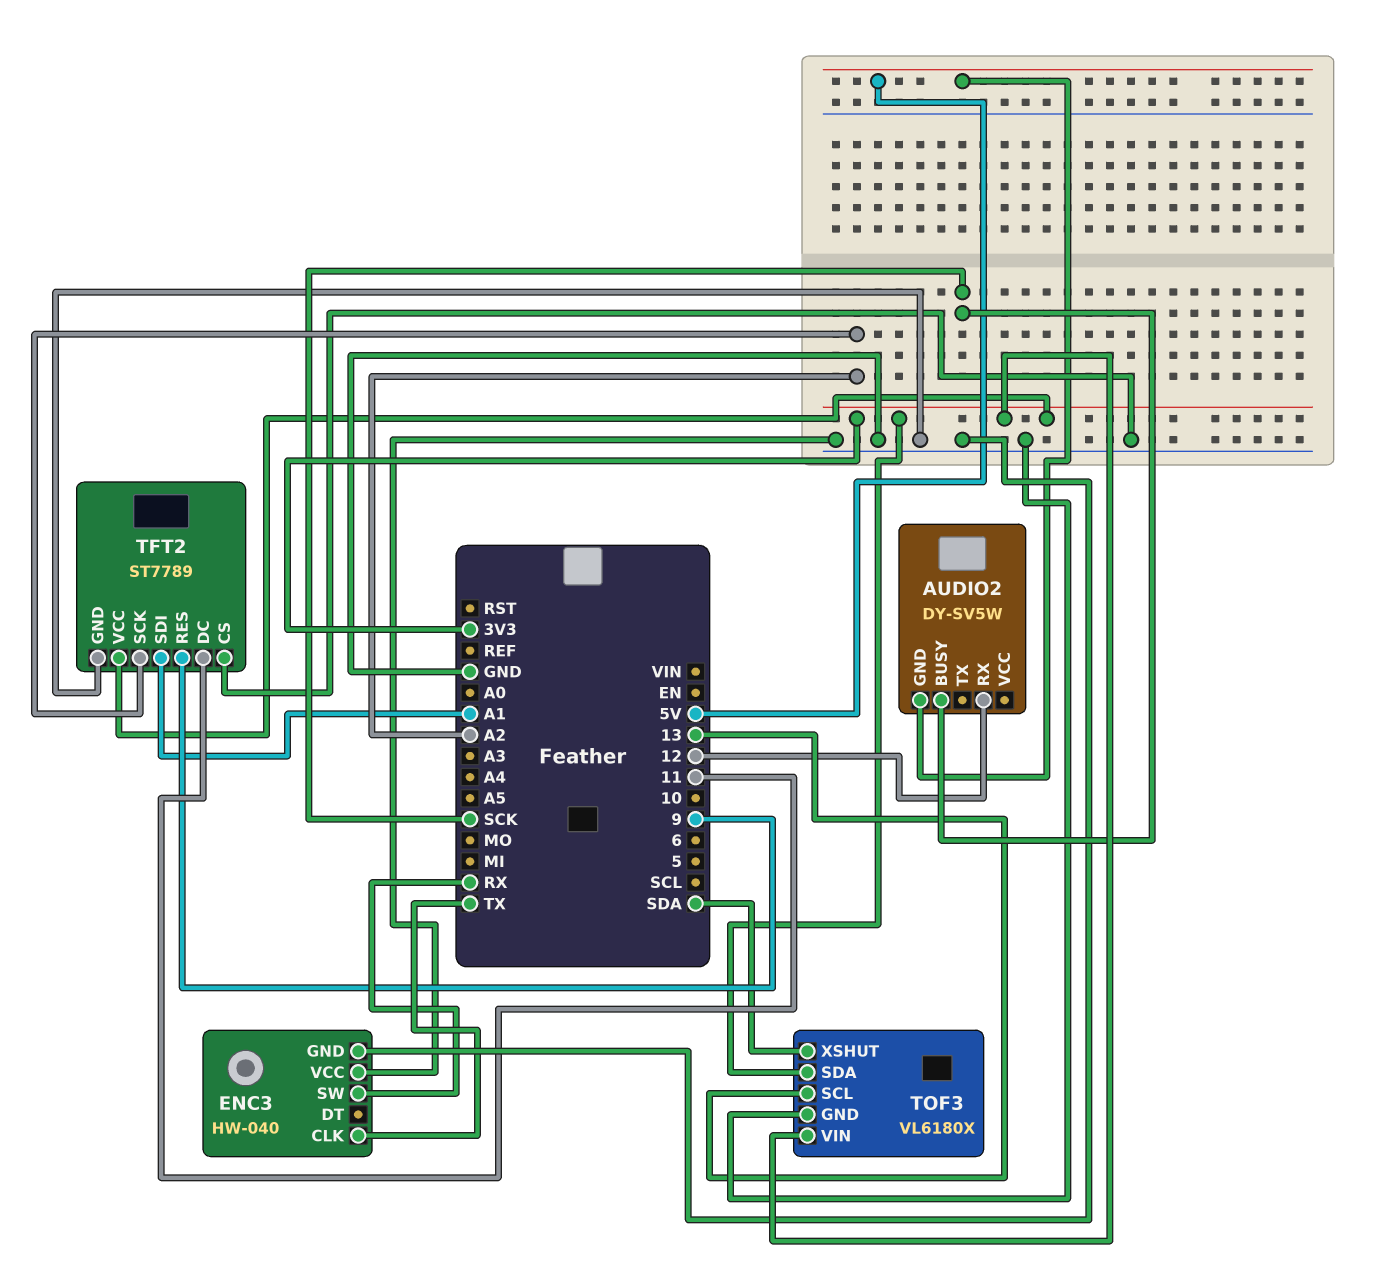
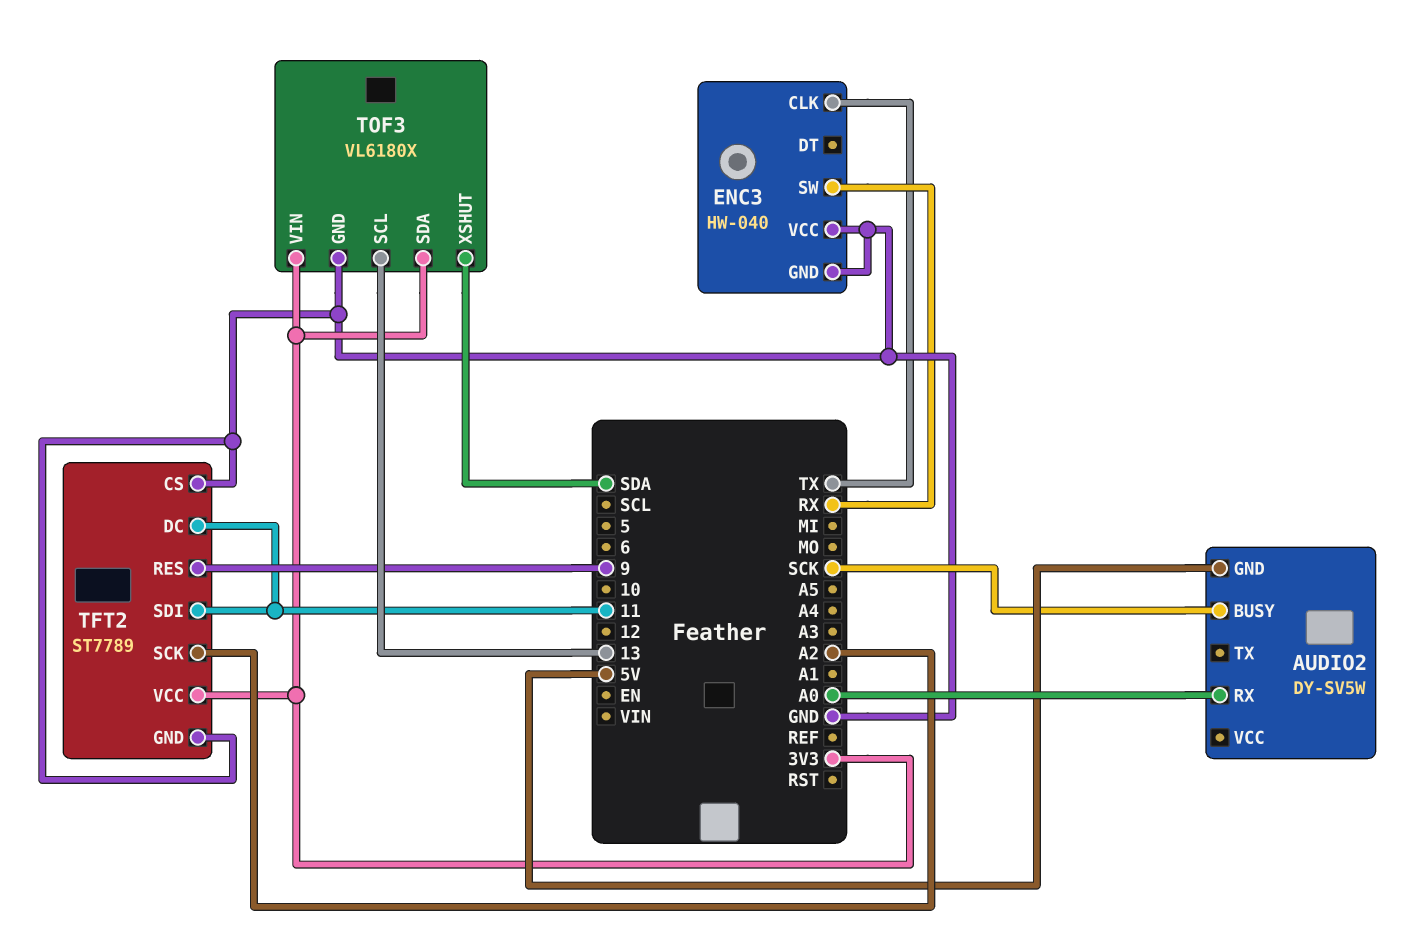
AUDIO2 pin RX: 12 -> A0
TFT2 pin SDI: A1 -> 11

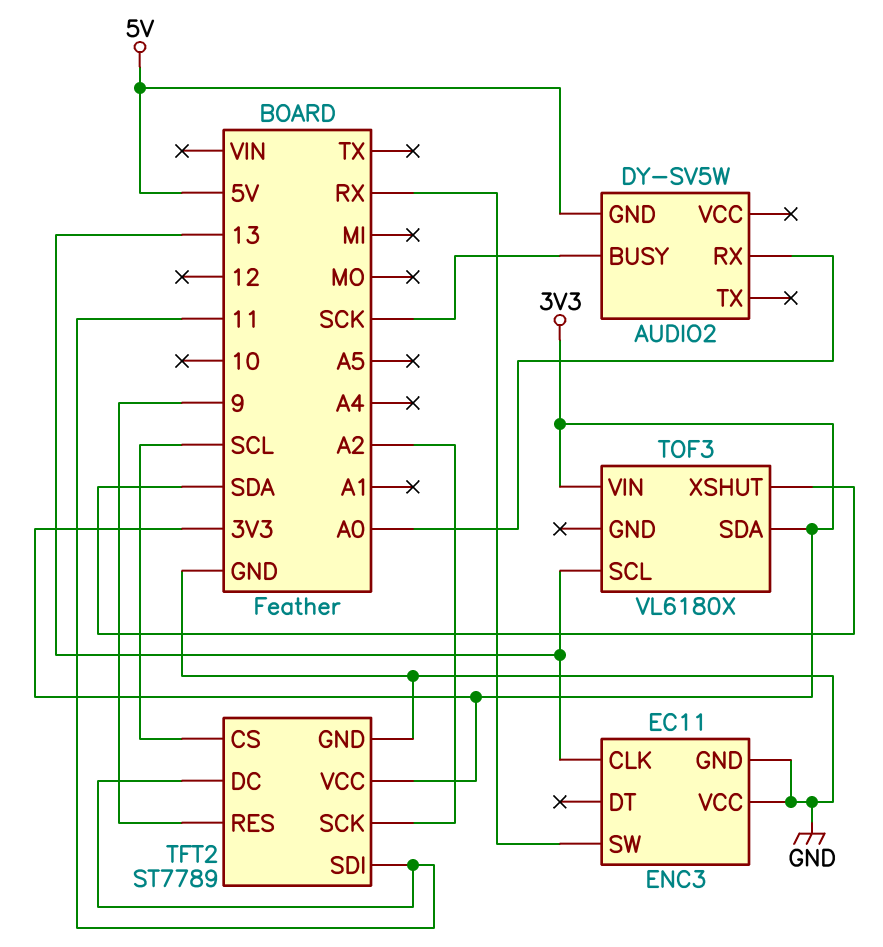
ENC3: HW-040 -> EC11
ENC3 pin CLK: TX -> 13
TFT2 pin CS: GND -> SCL
TOF3 pin GND: GND -> none

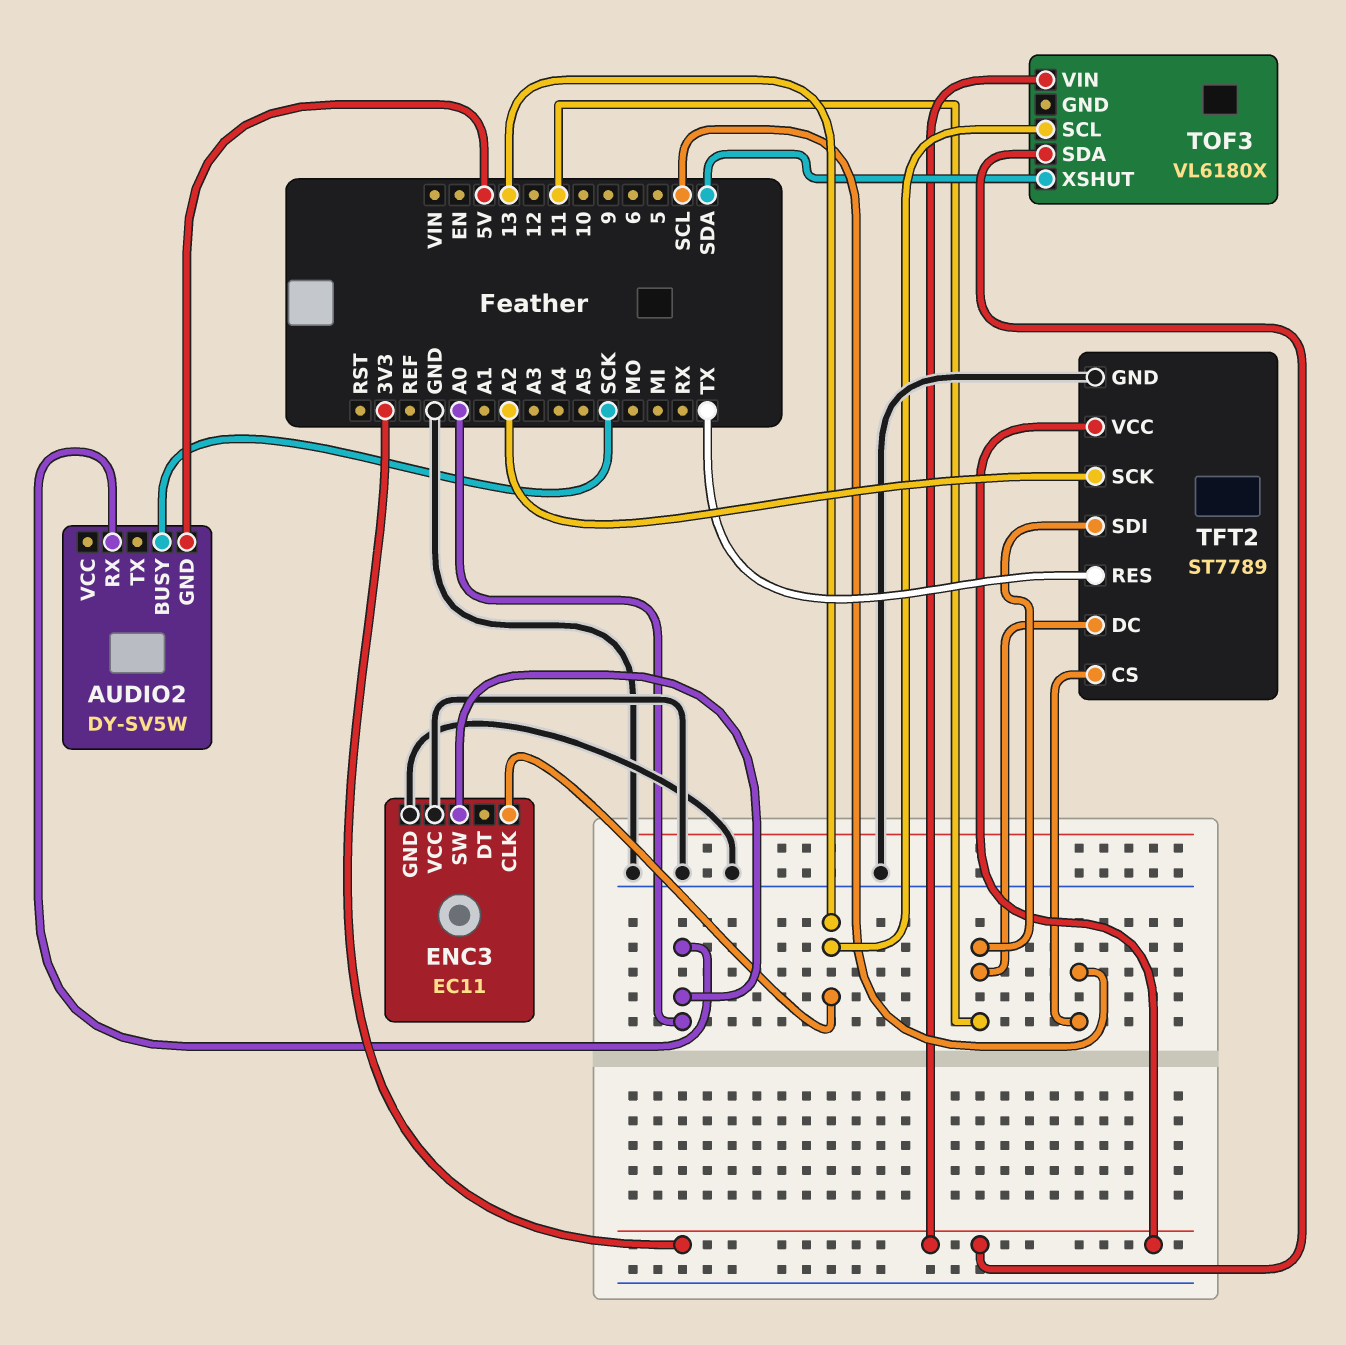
ENC3 pin SW: RX -> A0
TFT2 pin RES: 9 -> TX

